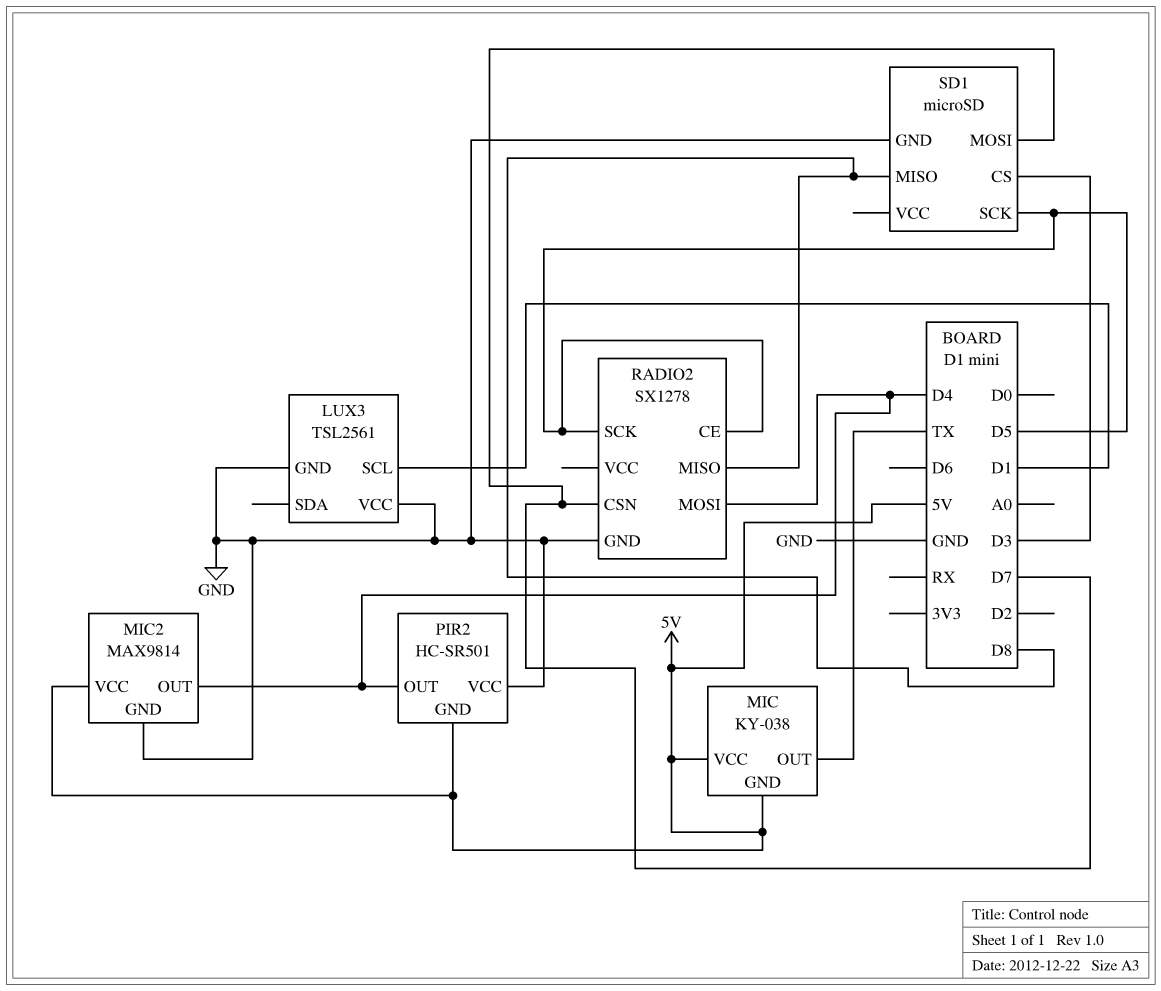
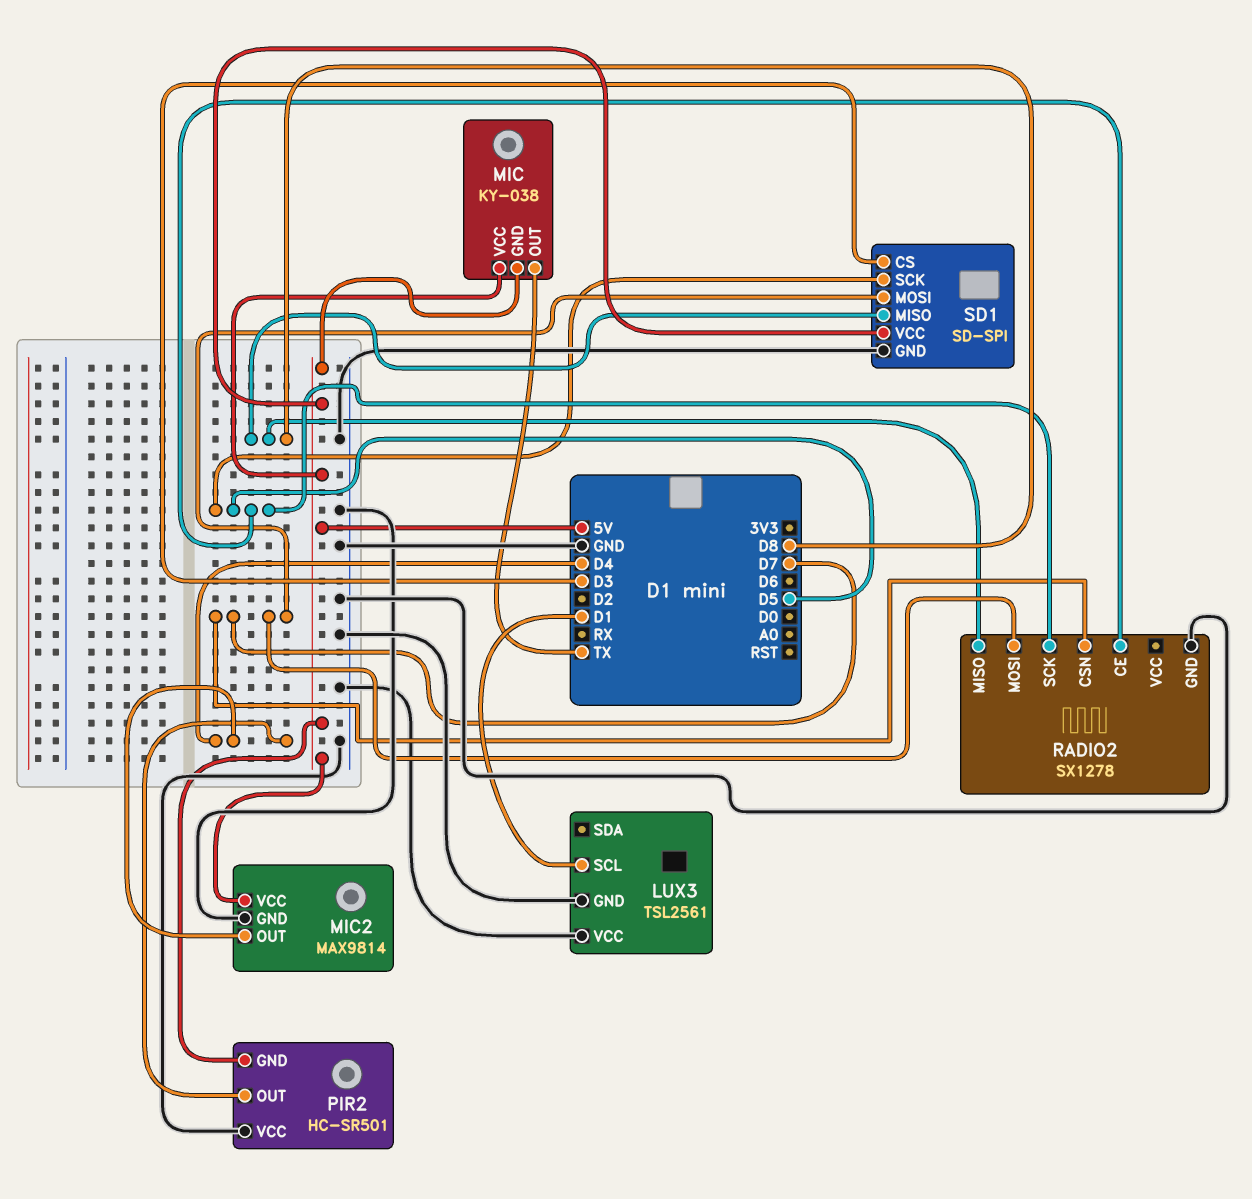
RADIO2 pin MOSI: D4 -> D7
SD1: microSD -> SD-SPI
SD1 pin VCC: none -> 5V

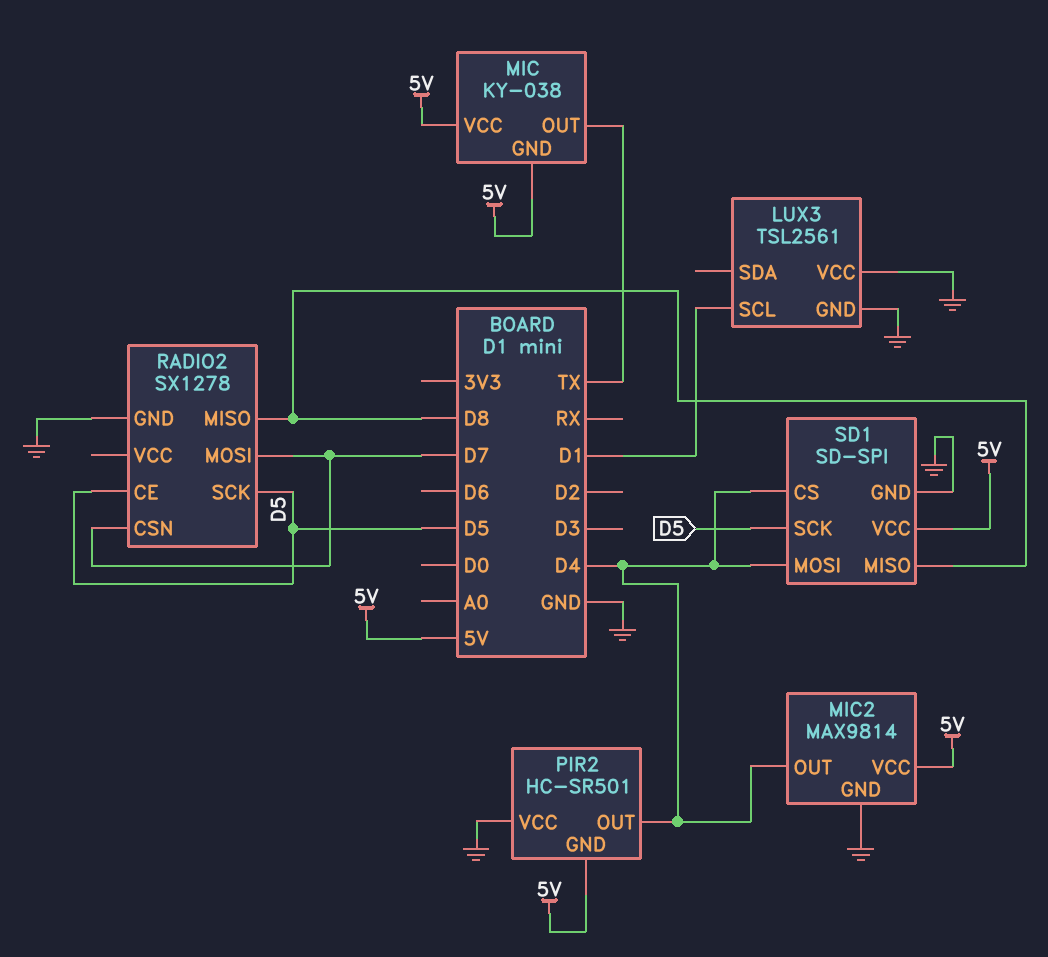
SD1 pin CS: D3 -> D4
SD1 pin MOSI: D7 -> D4

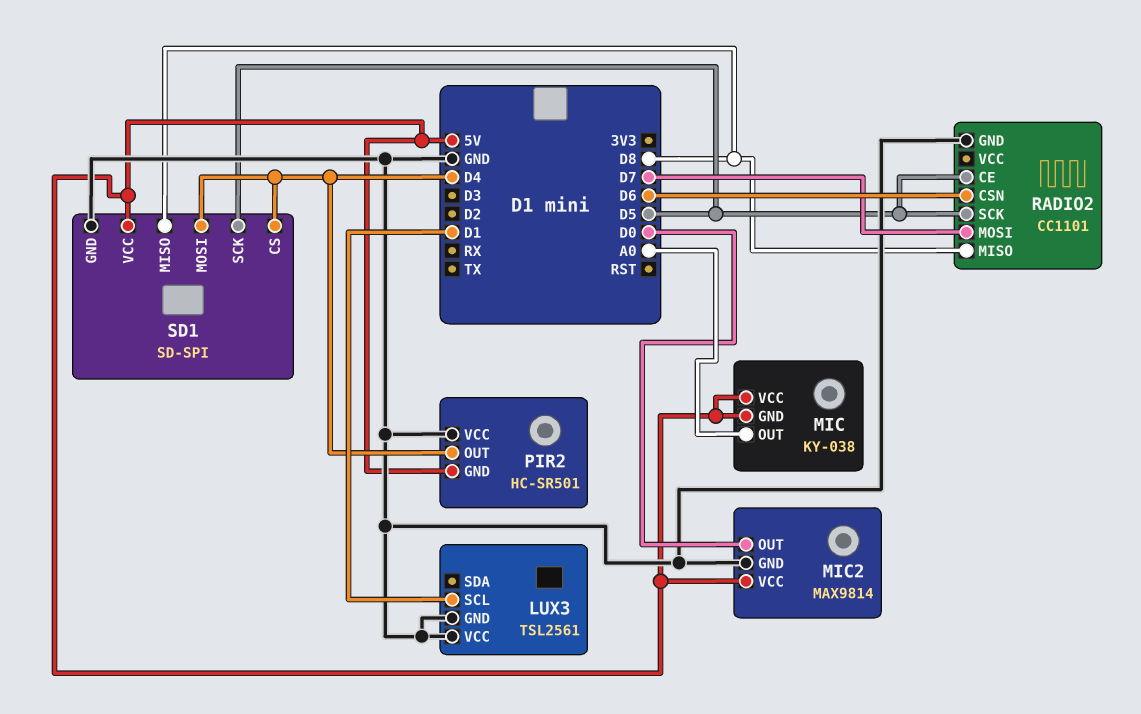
MIC pin OUT: TX -> A0
MIC2 pin OUT: D4 -> D0
RADIO2: SX1278 -> CC1101
RADIO2 pin CSN: D7 -> D6

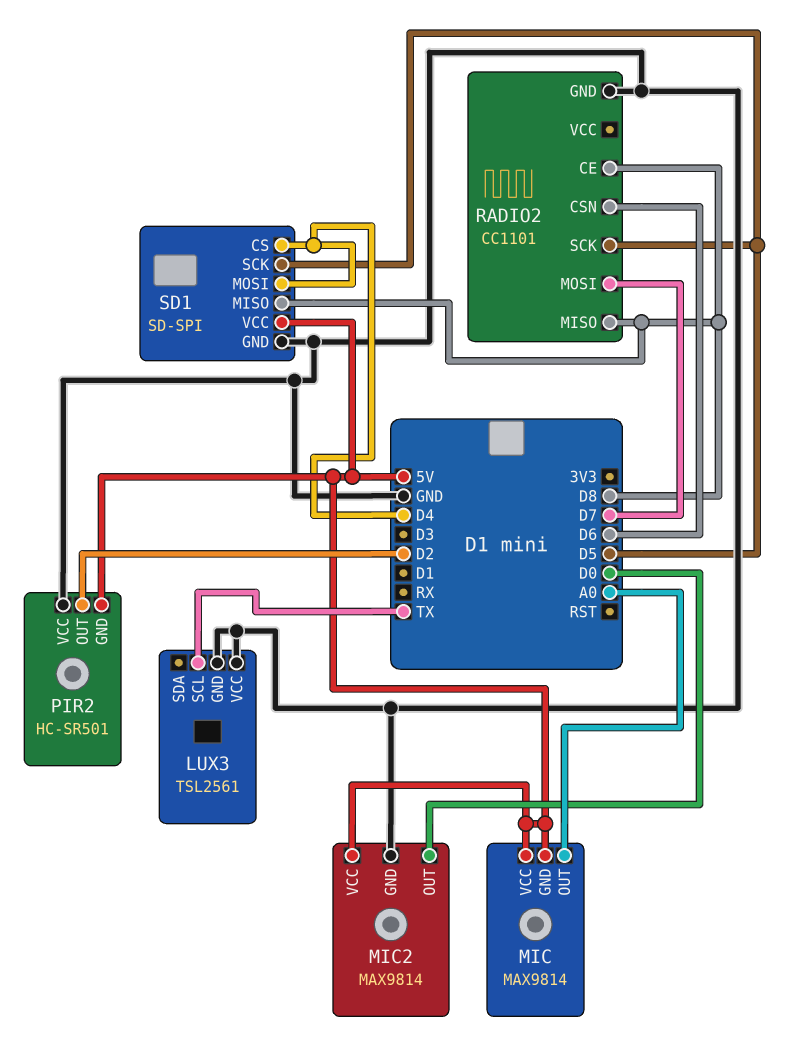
LUX3 pin SCL: D1 -> TX
MIC: KY-038 -> MAX9814
PIR2 pin OUT: D4 -> D2
RADIO2 pin CE: D5 -> D8

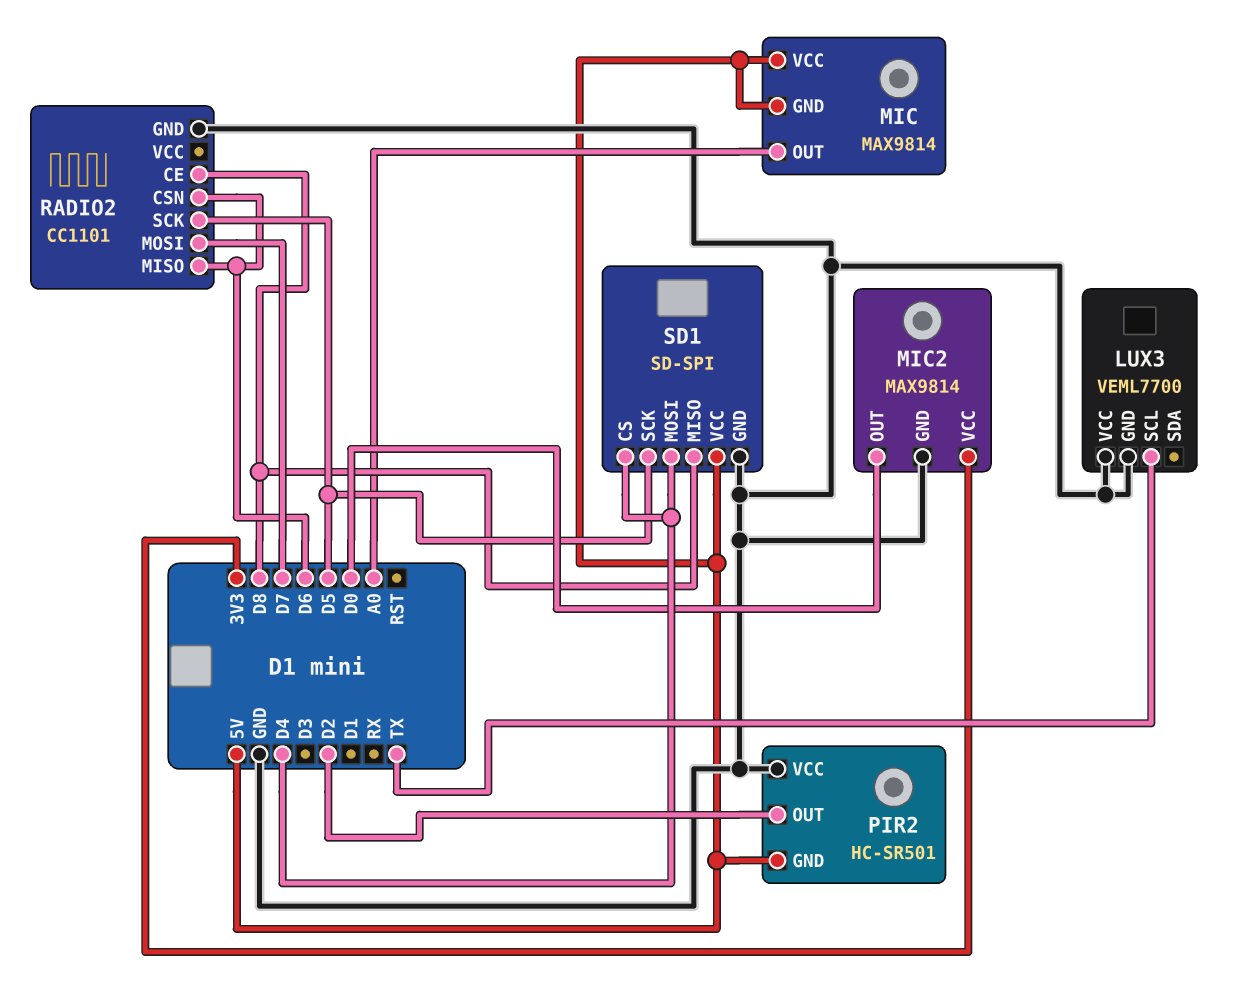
LUX3: TSL2561 -> VEML7700
MIC2 pin VCC: 5V -> 3V3
RADIO2 pin MISO: D8 -> D6

